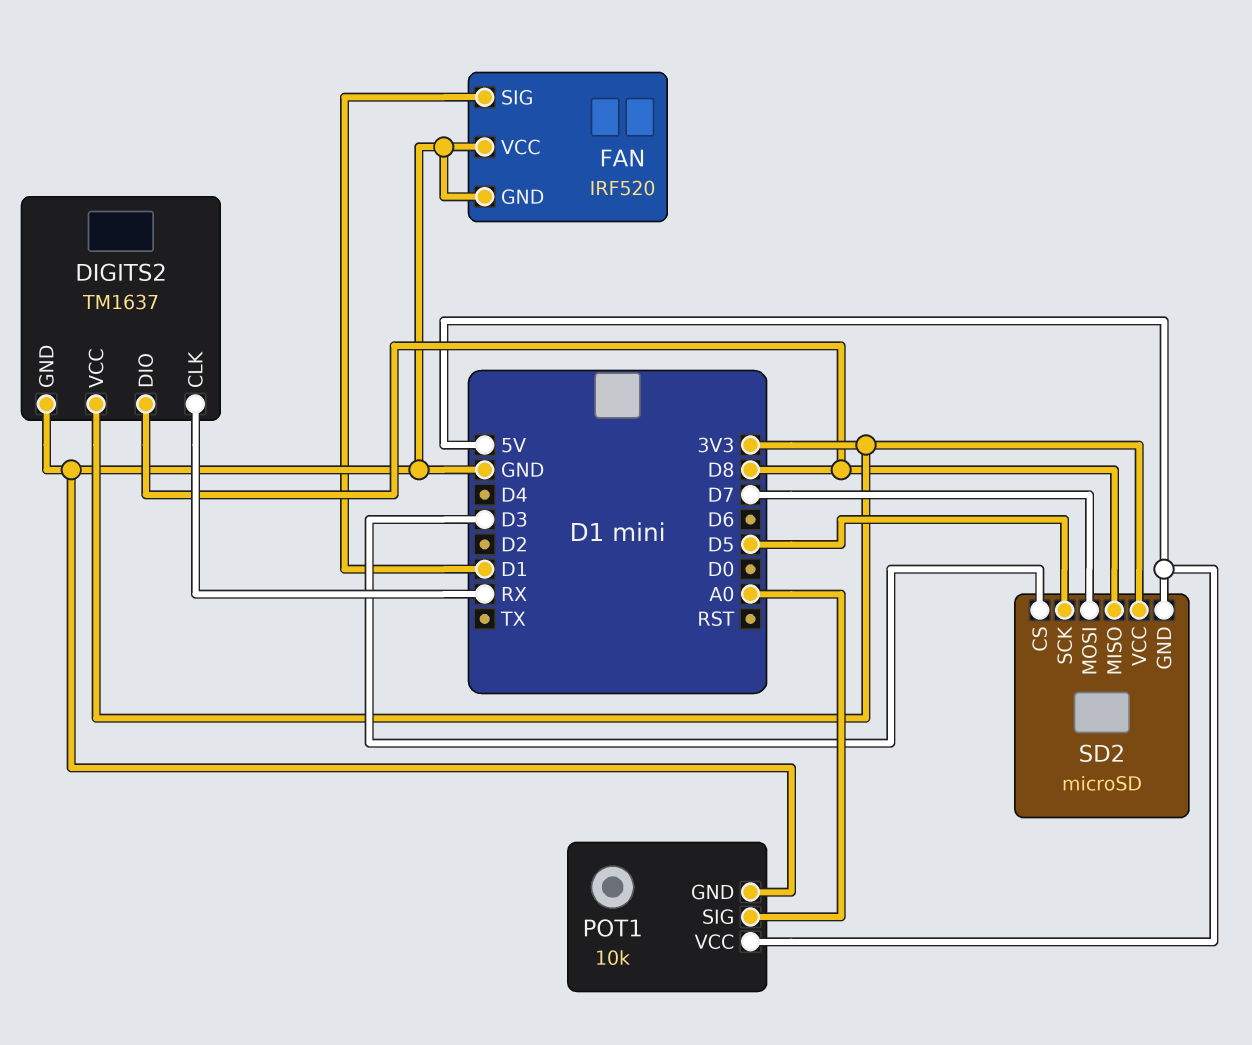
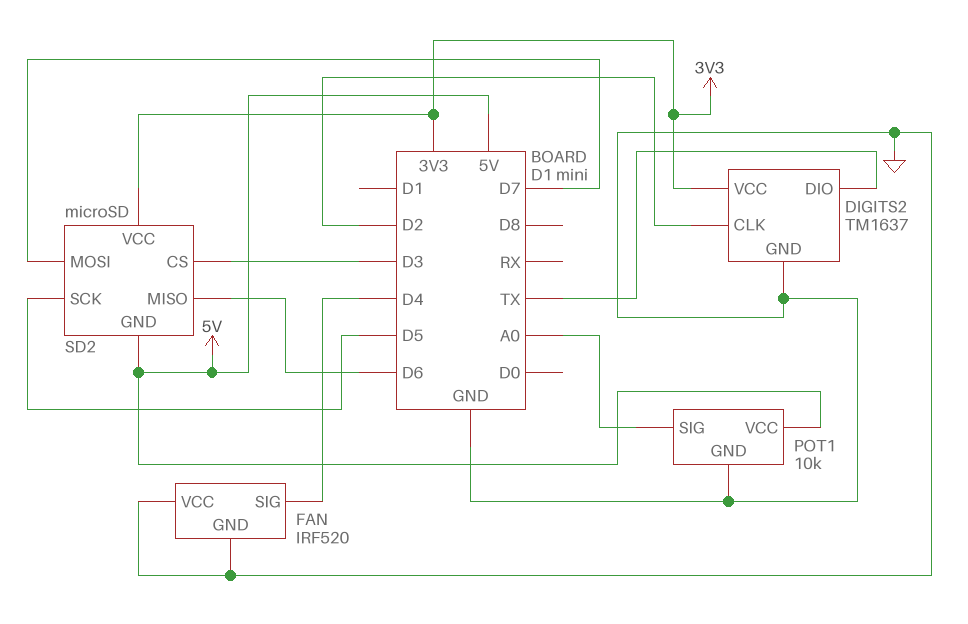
DIGITS2 pin CLK: RX -> D2
DIGITS2 pin DIO: D8 -> TX
FAN pin SIG: D1 -> D4
SD2 pin MISO: D8 -> D6

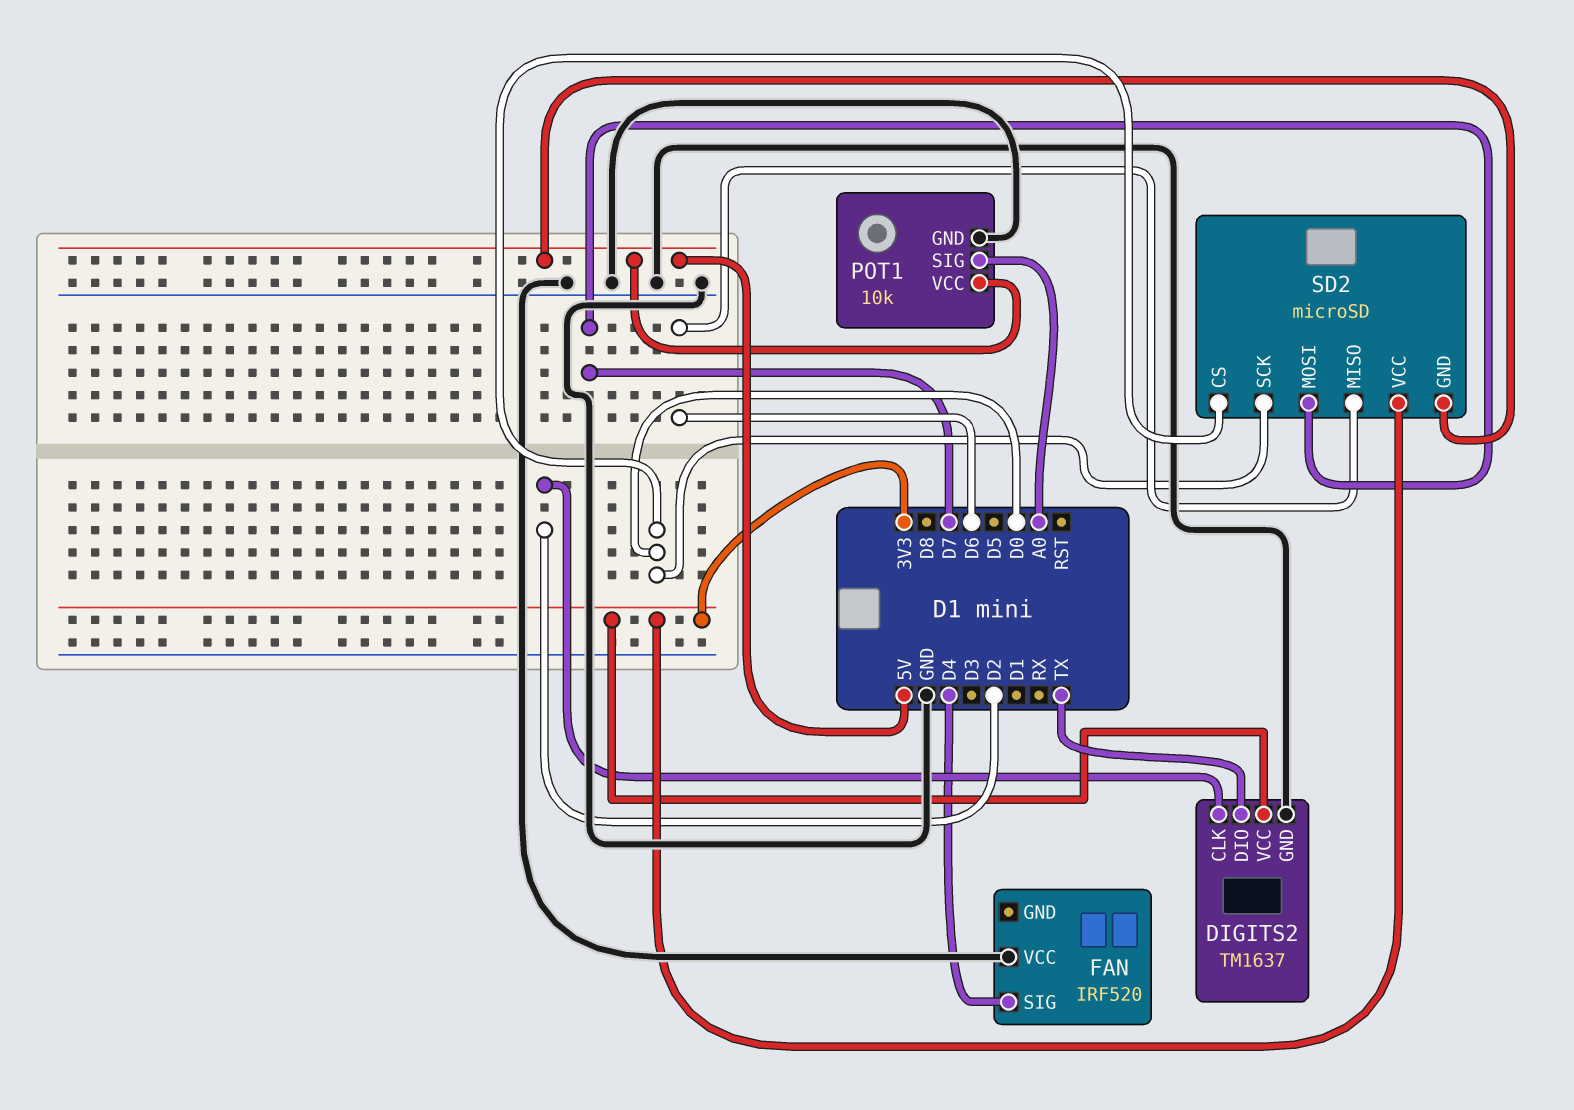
FAN pin GND: GND -> none
SD2 pin CS: D3 -> D0
SD2 pin SCK: D5 -> D0

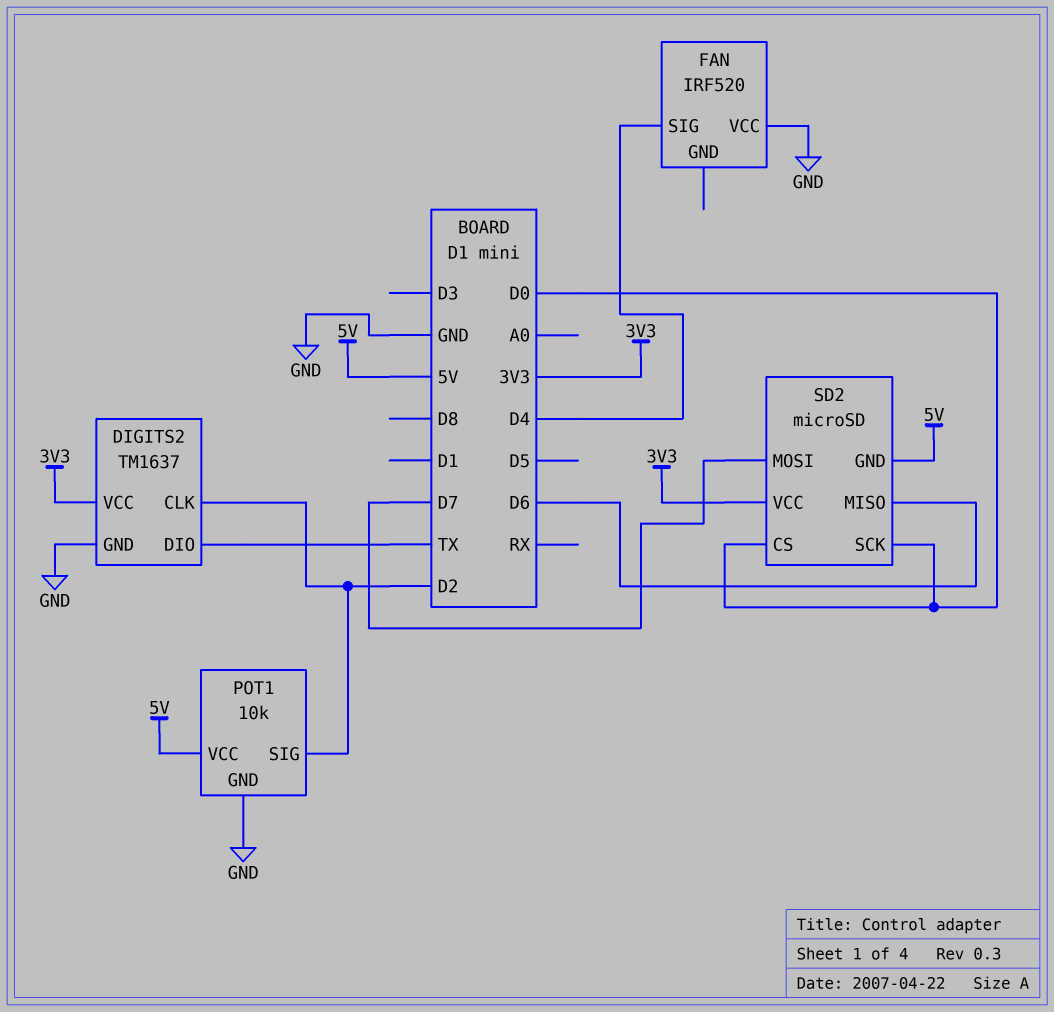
POT1 pin SIG: A0 -> D2

